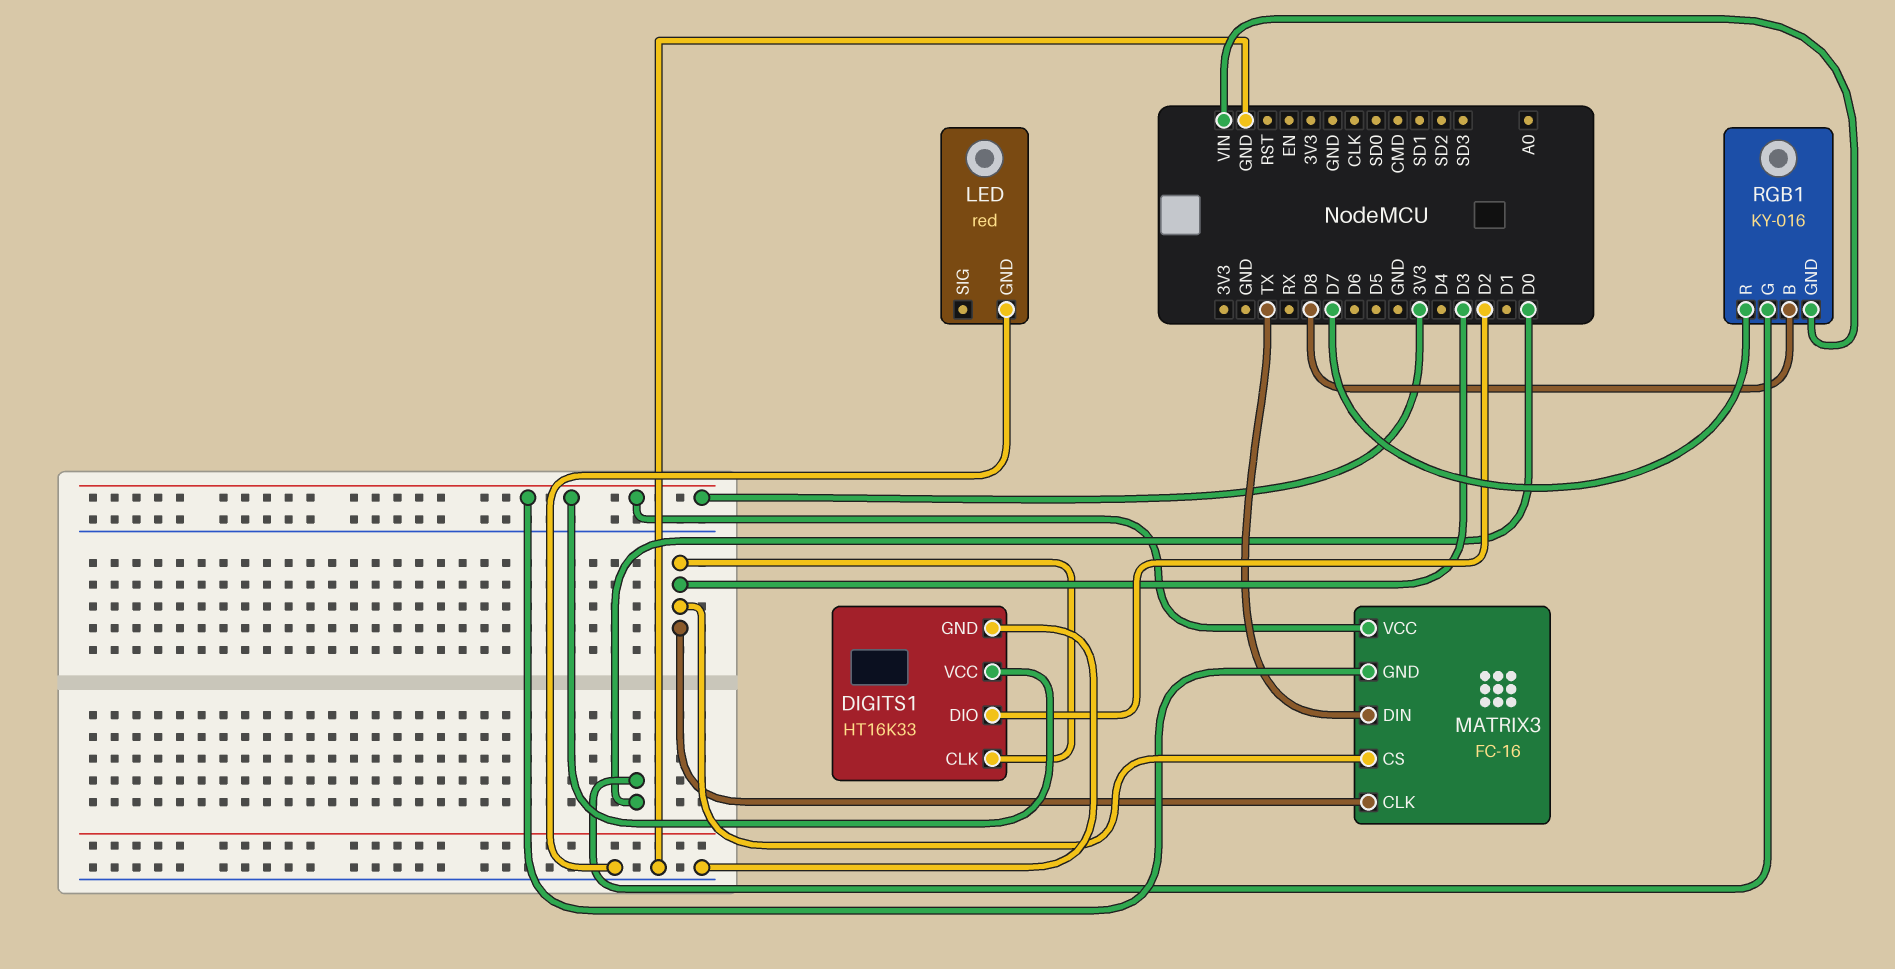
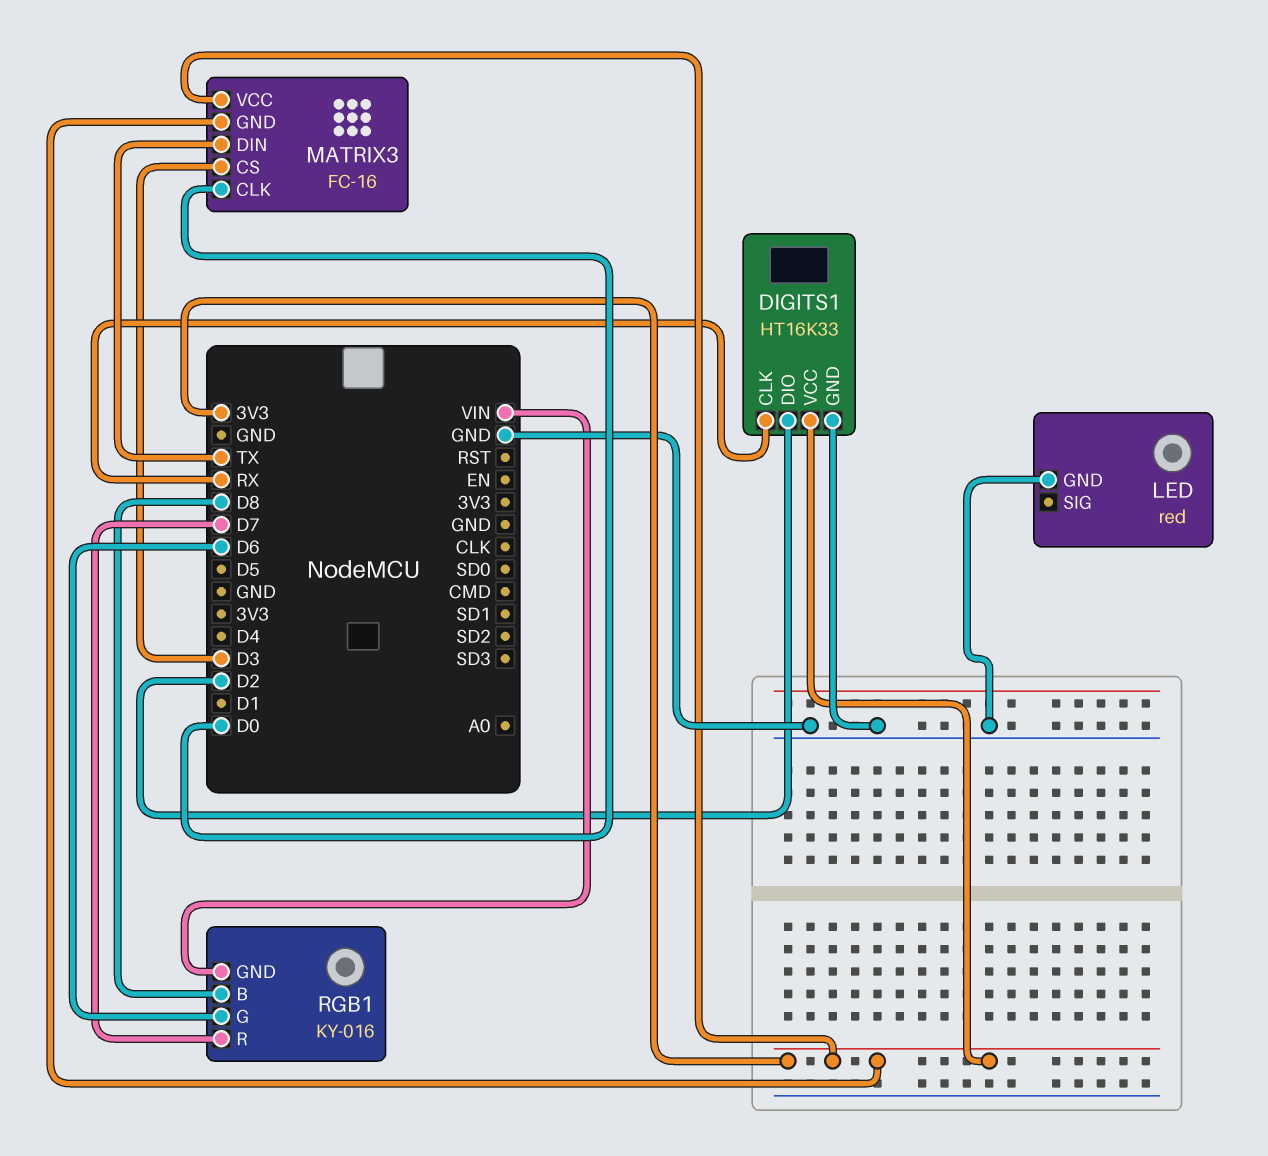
DIGITS1 pin CLK: D3 -> RX
MATRIX3 pin CLK: D3 -> D0
RGB1 pin G: D0 -> D6

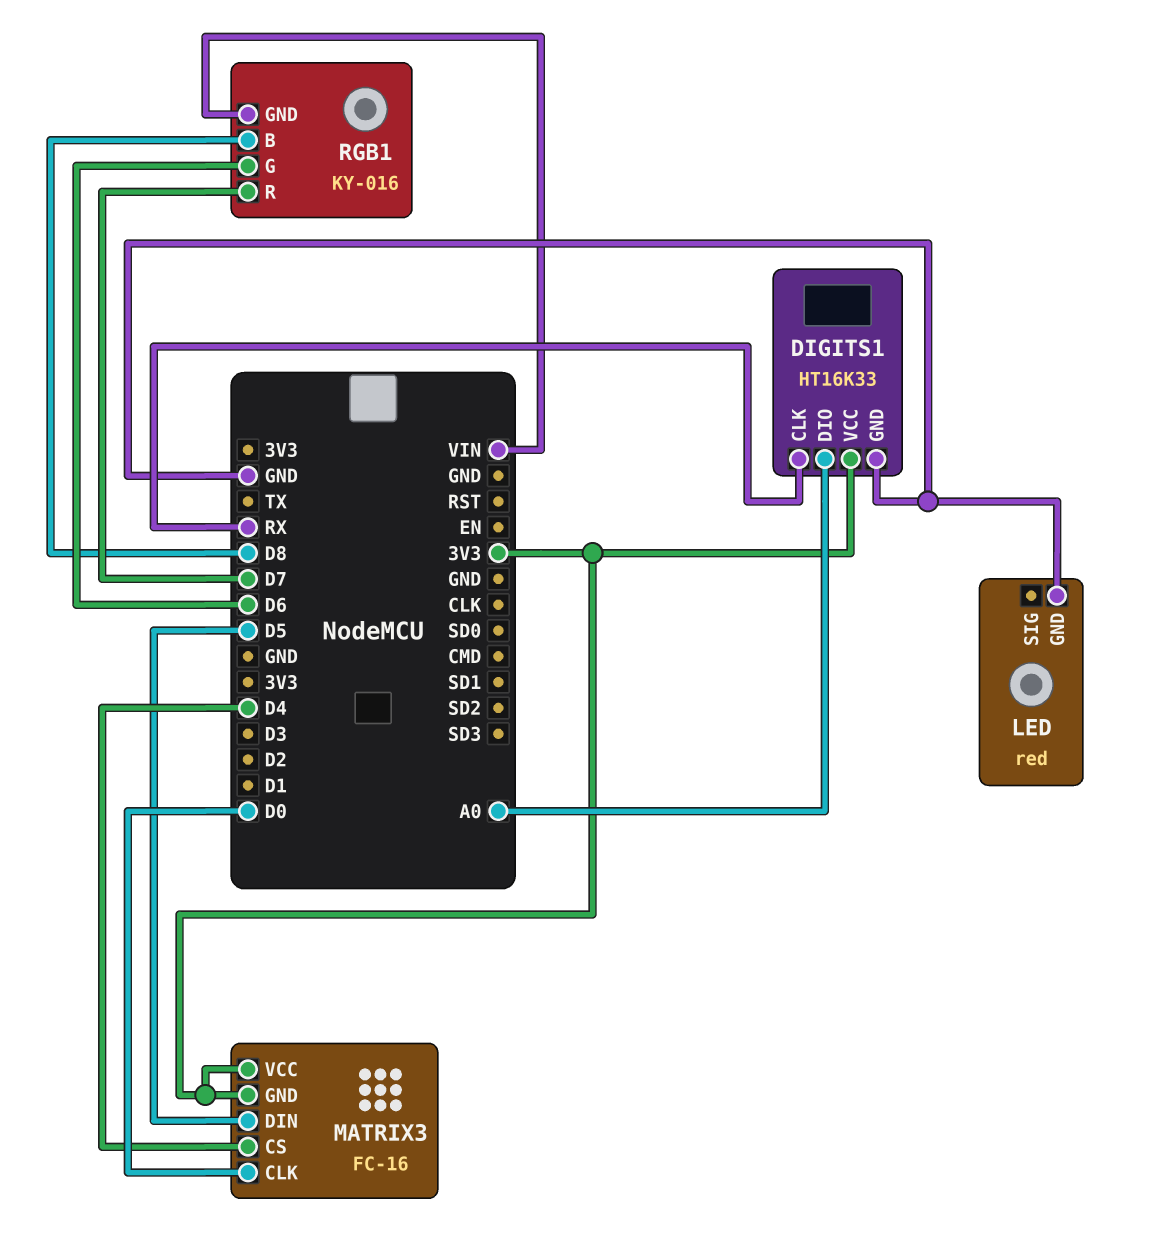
DIGITS1 pin DIO: D2 -> A0
MATRIX3 pin CS: D3 -> D4
MATRIX3 pin DIN: TX -> D5

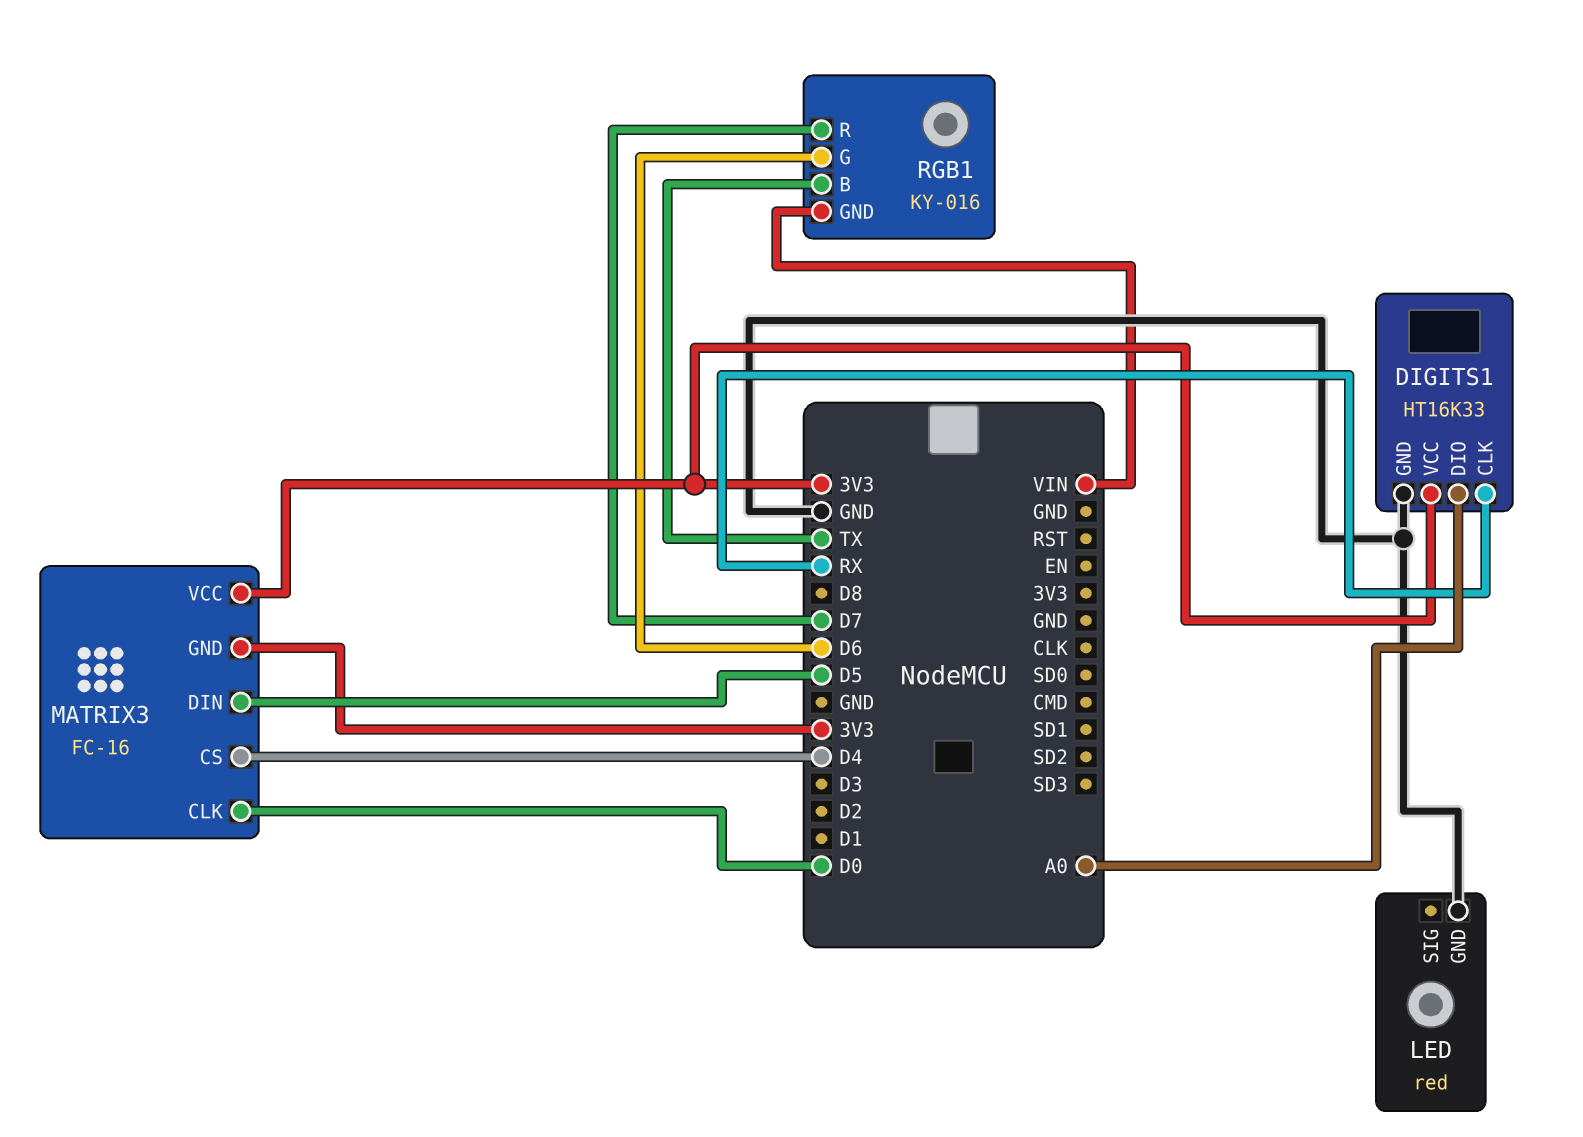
RGB1 pin B: D8 -> TX

